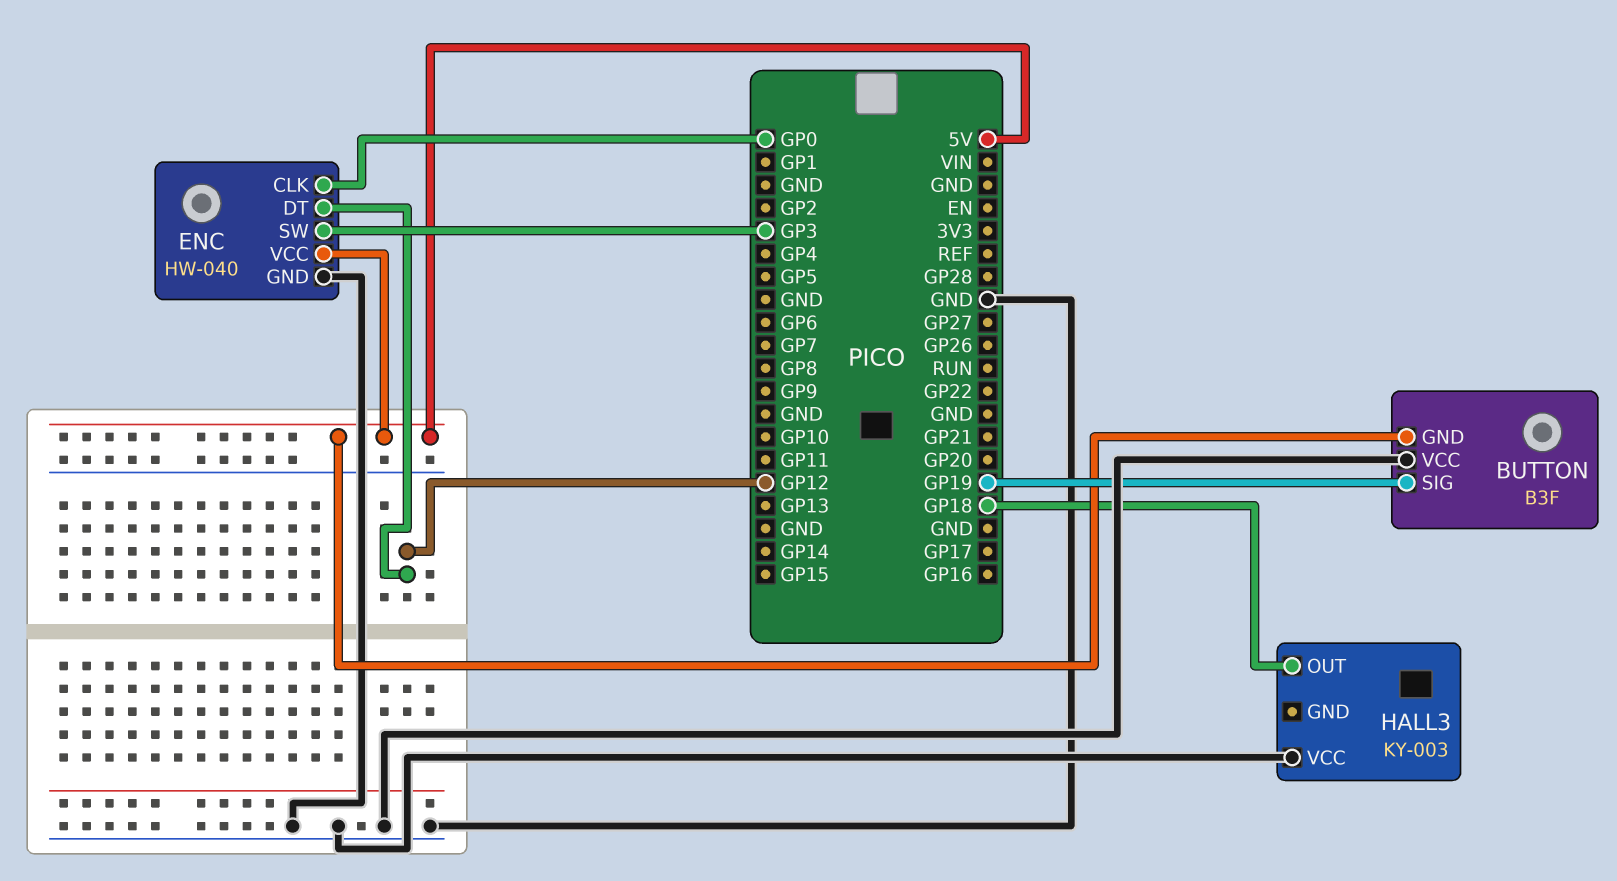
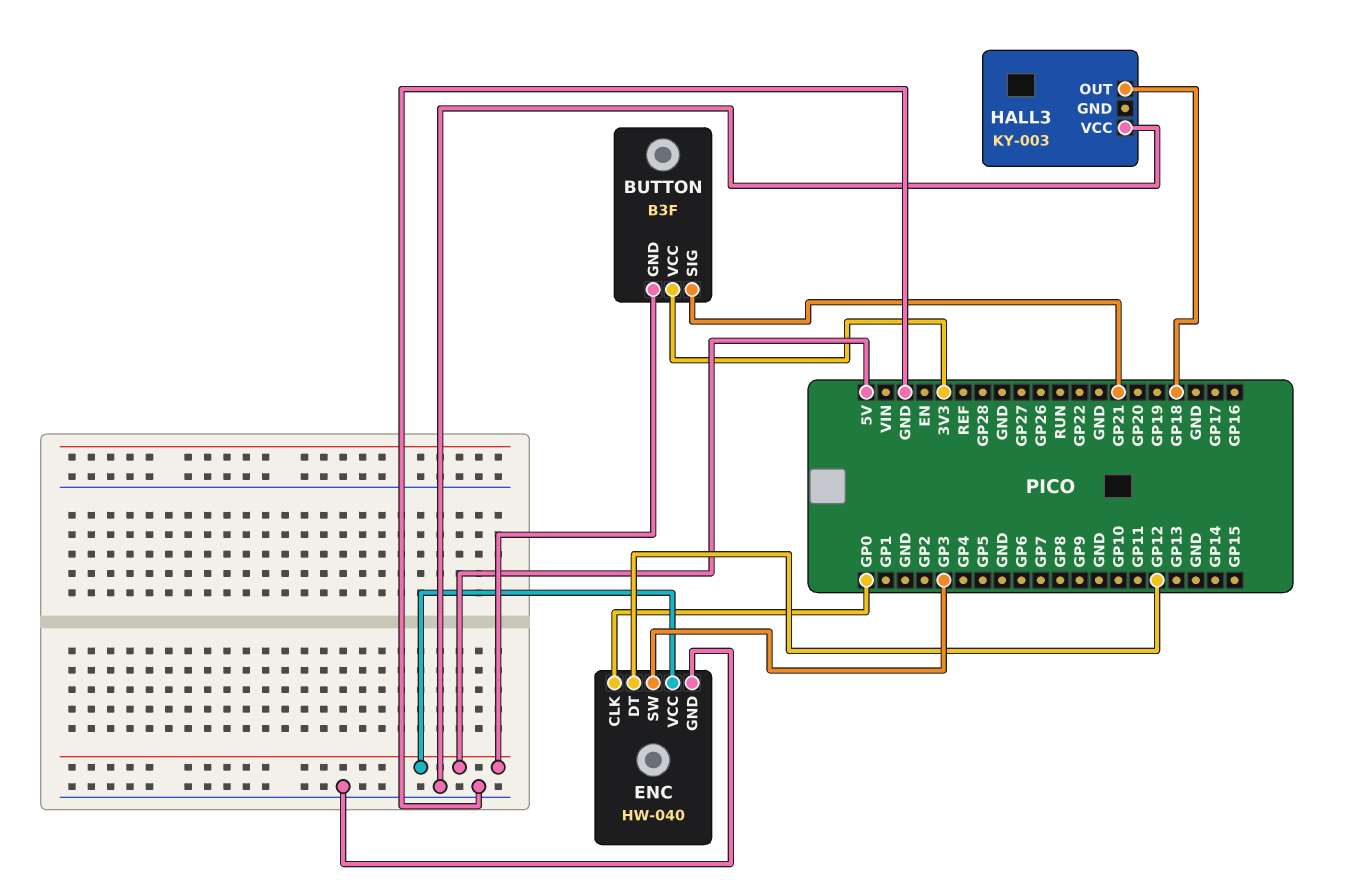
BUTTON pin SIG: GP19 -> GP21
BUTTON pin VCC: GND -> 3V3

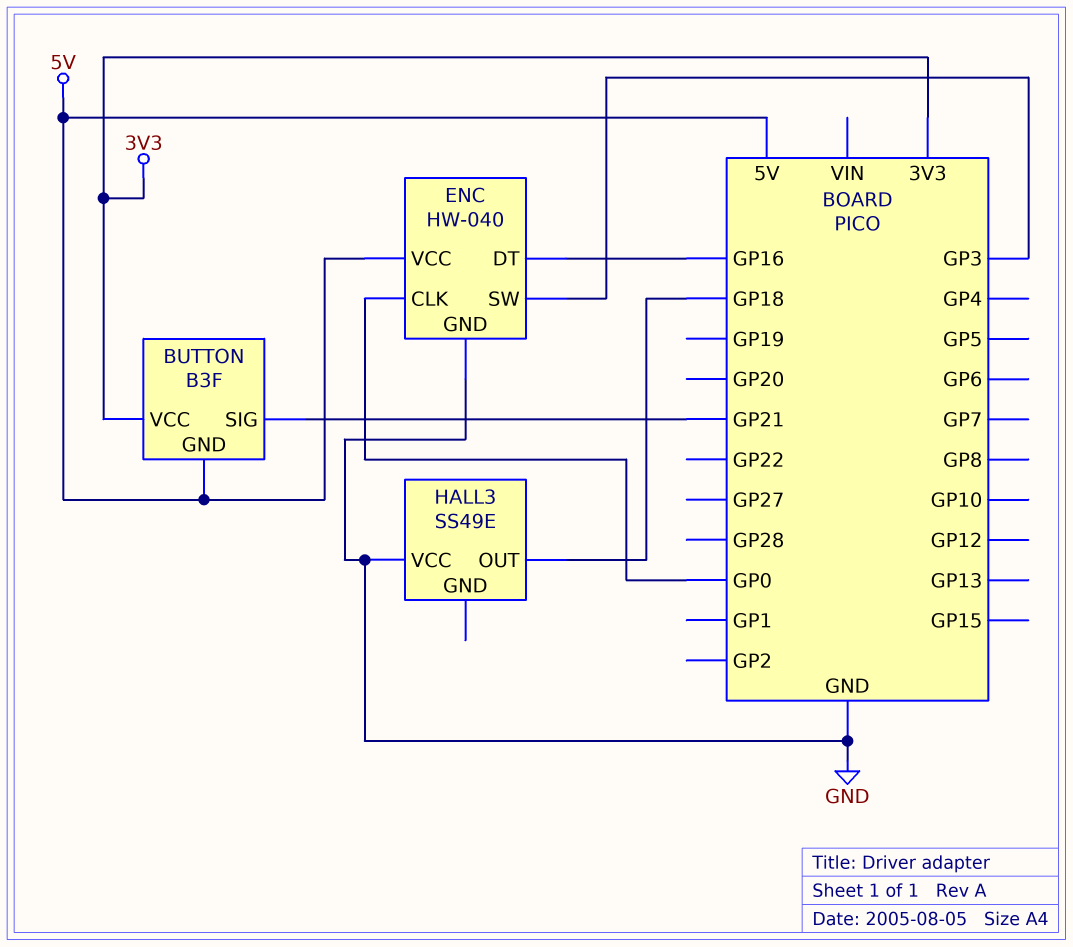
ENC pin DT: GP12 -> GP16
HALL3: KY-003 -> SS49E

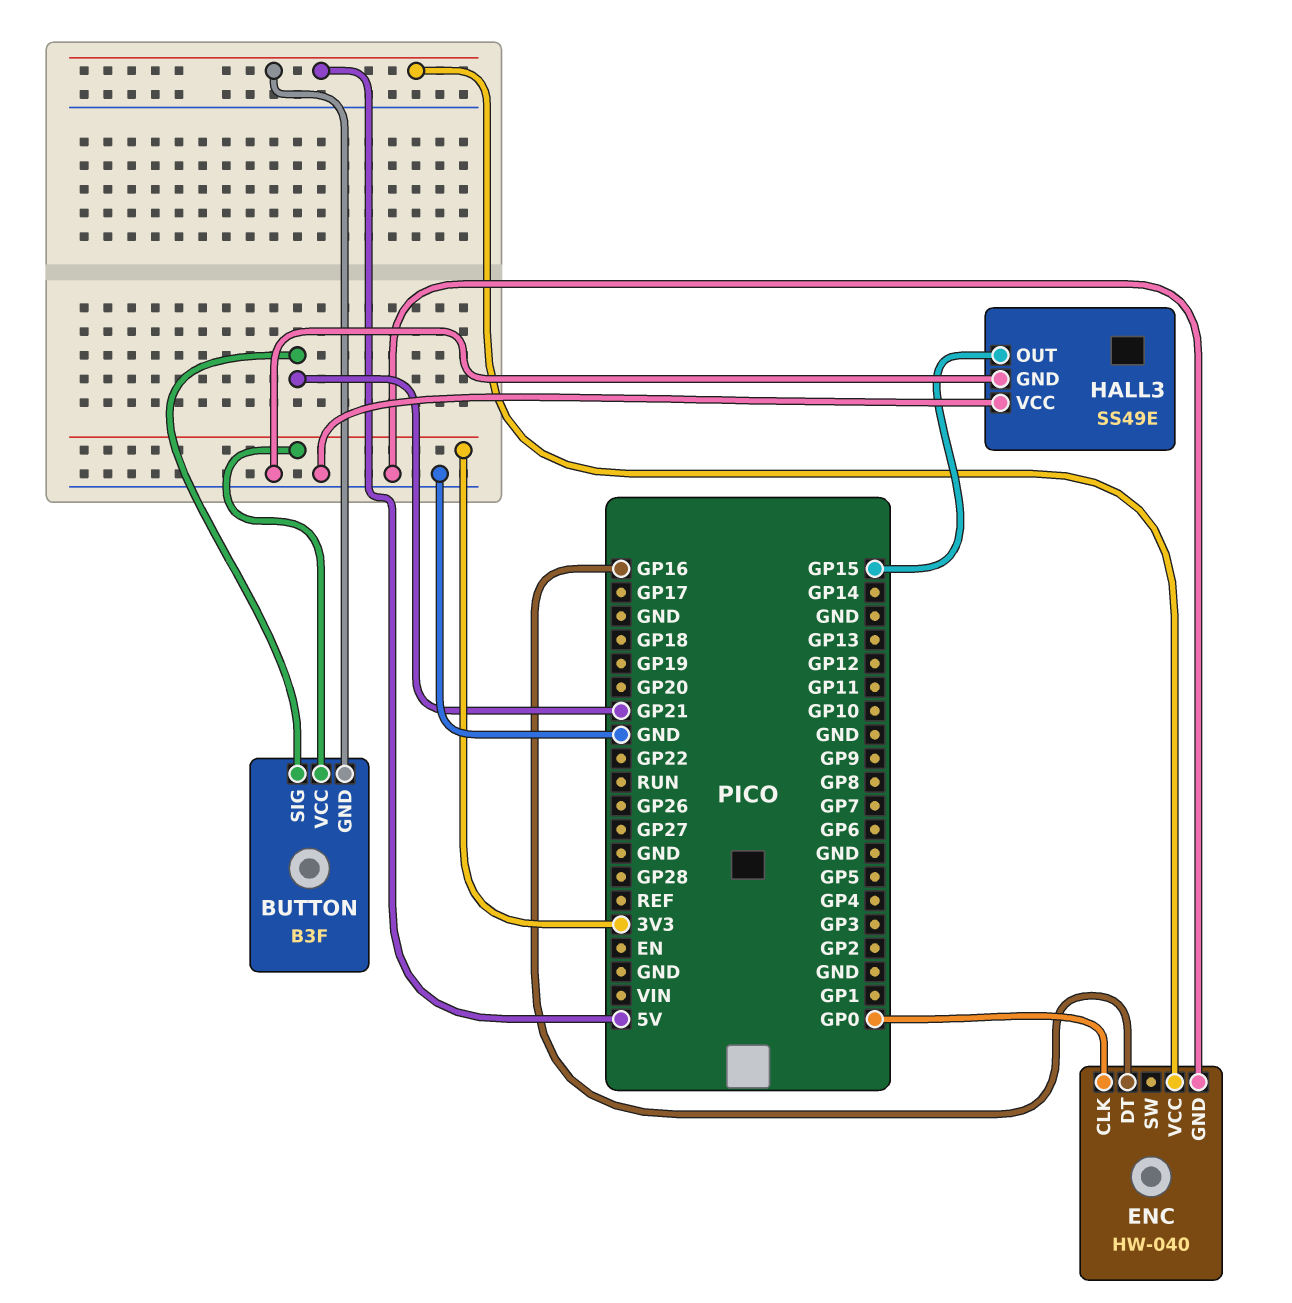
ENC pin SW: GP3 -> none
HALL3 pin GND: none -> GND
HALL3 pin OUT: GP18 -> GP15

